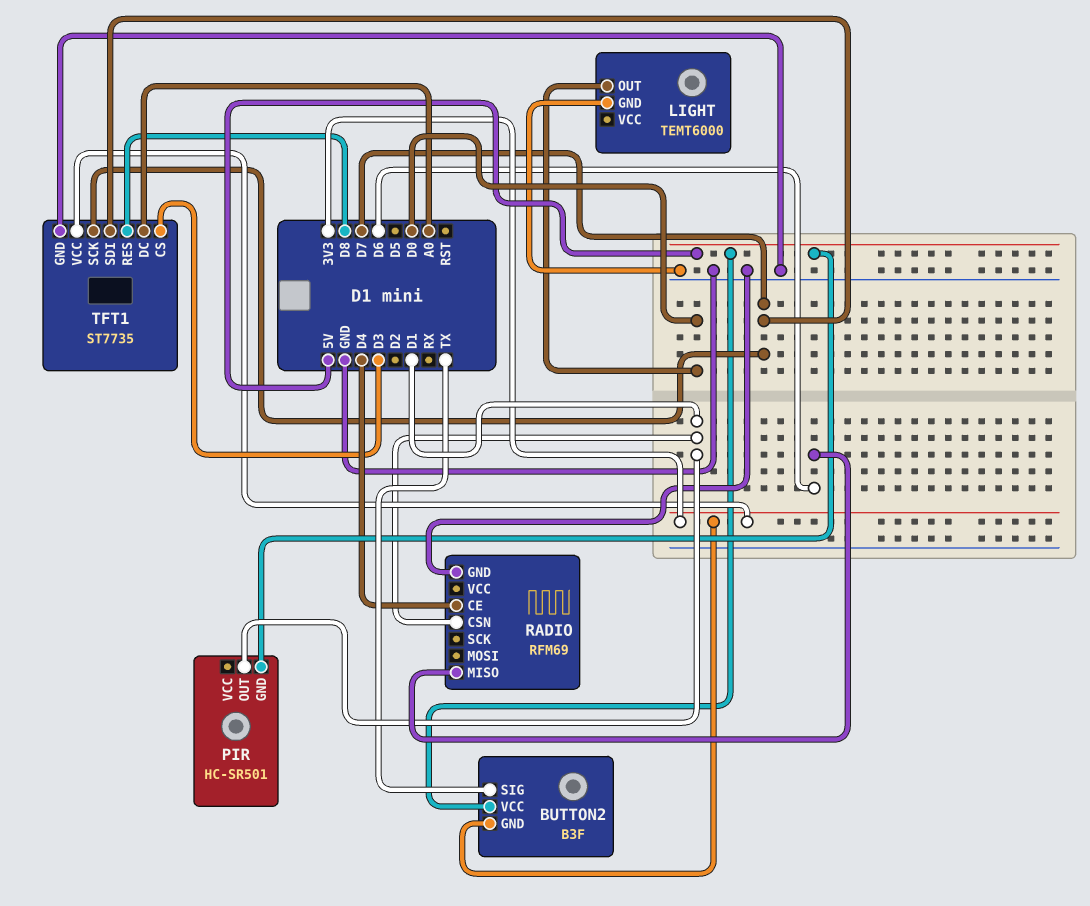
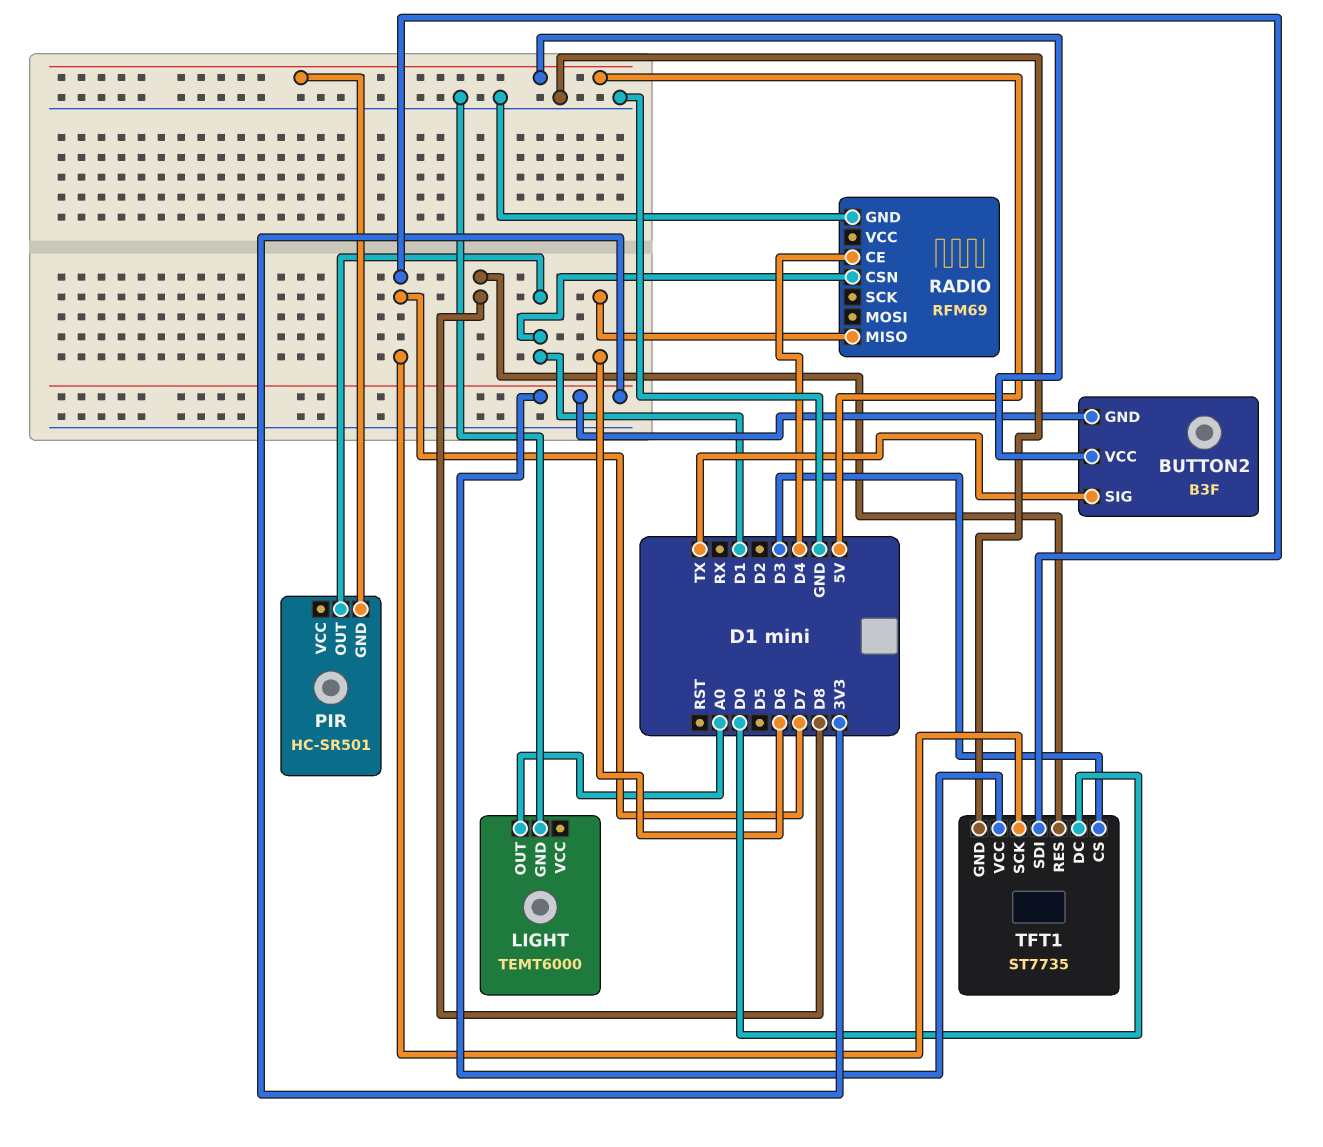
LIGHT pin OUT: D0 -> A0
TFT1 pin DC: A0 -> D0

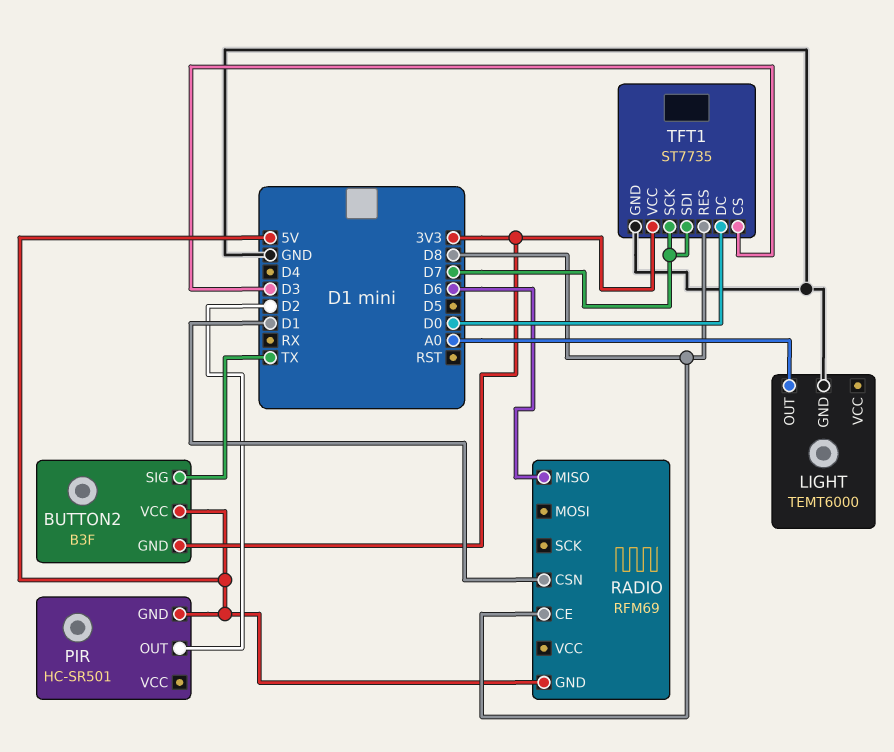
PIR pin OUT: D1 -> D2
RADIO pin CE: D4 -> D8
RADIO pin GND: GND -> 5V

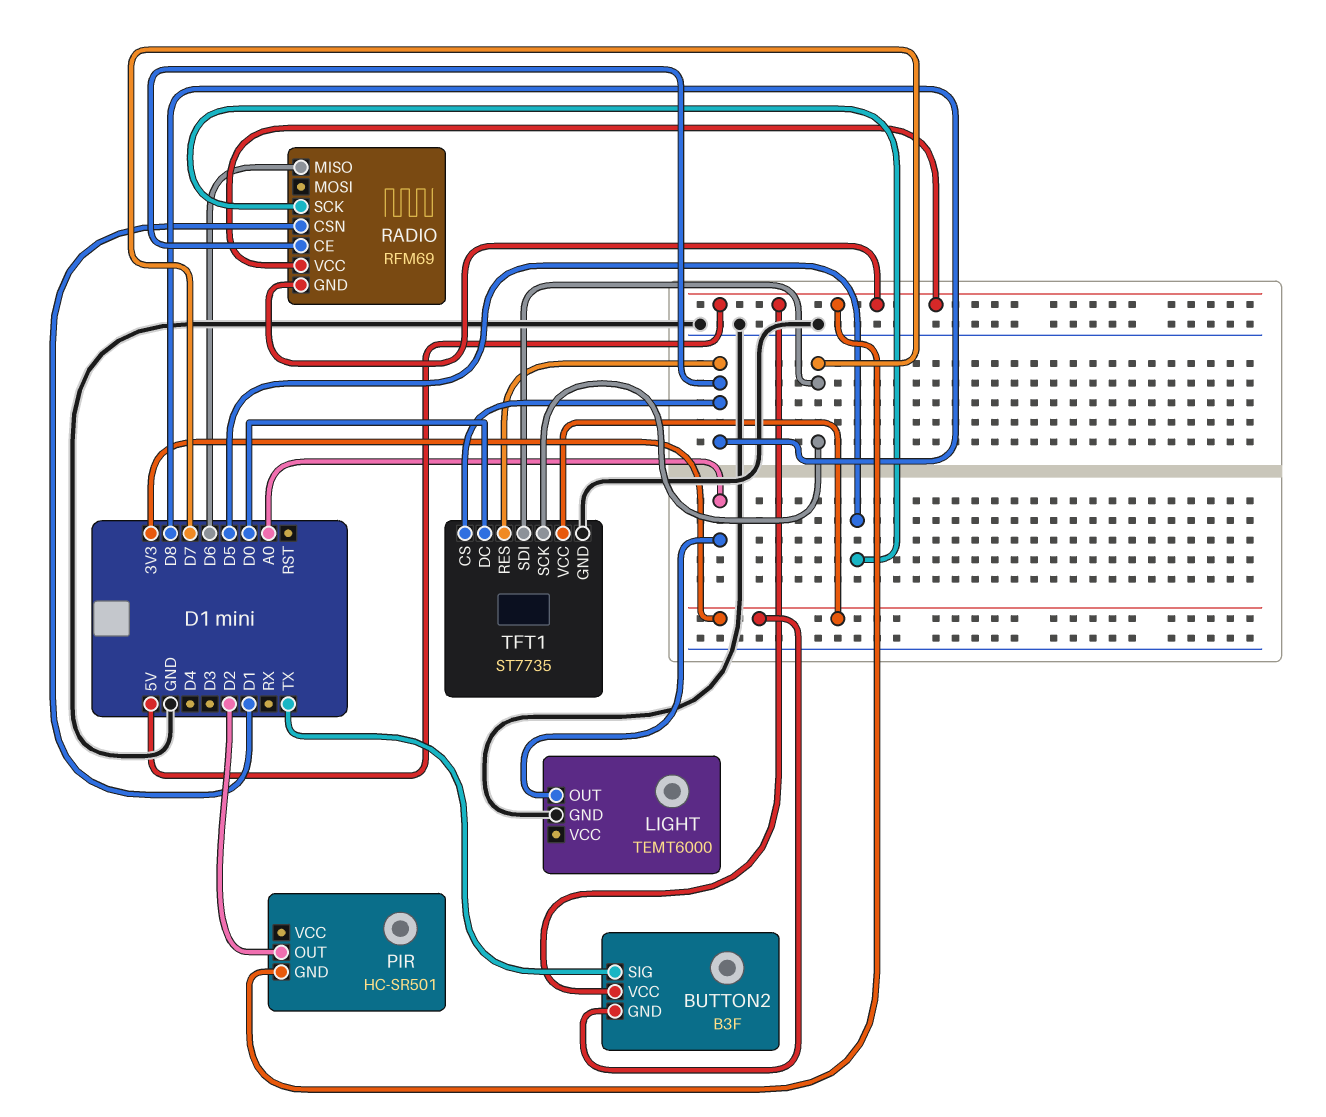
RADIO pin SCK: none -> D5
RADIO pin VCC: none -> 5V
TFT1 pin CS: D3 -> D8

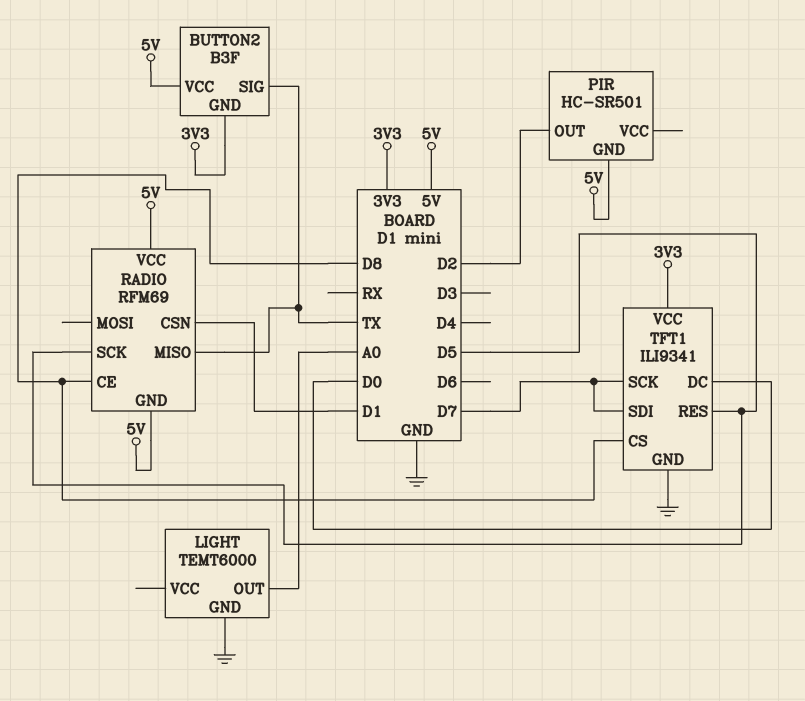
RADIO pin MISO: D6 -> TX
TFT1: ST7735 -> ILI9341
TFT1 pin RES: D8 -> D5

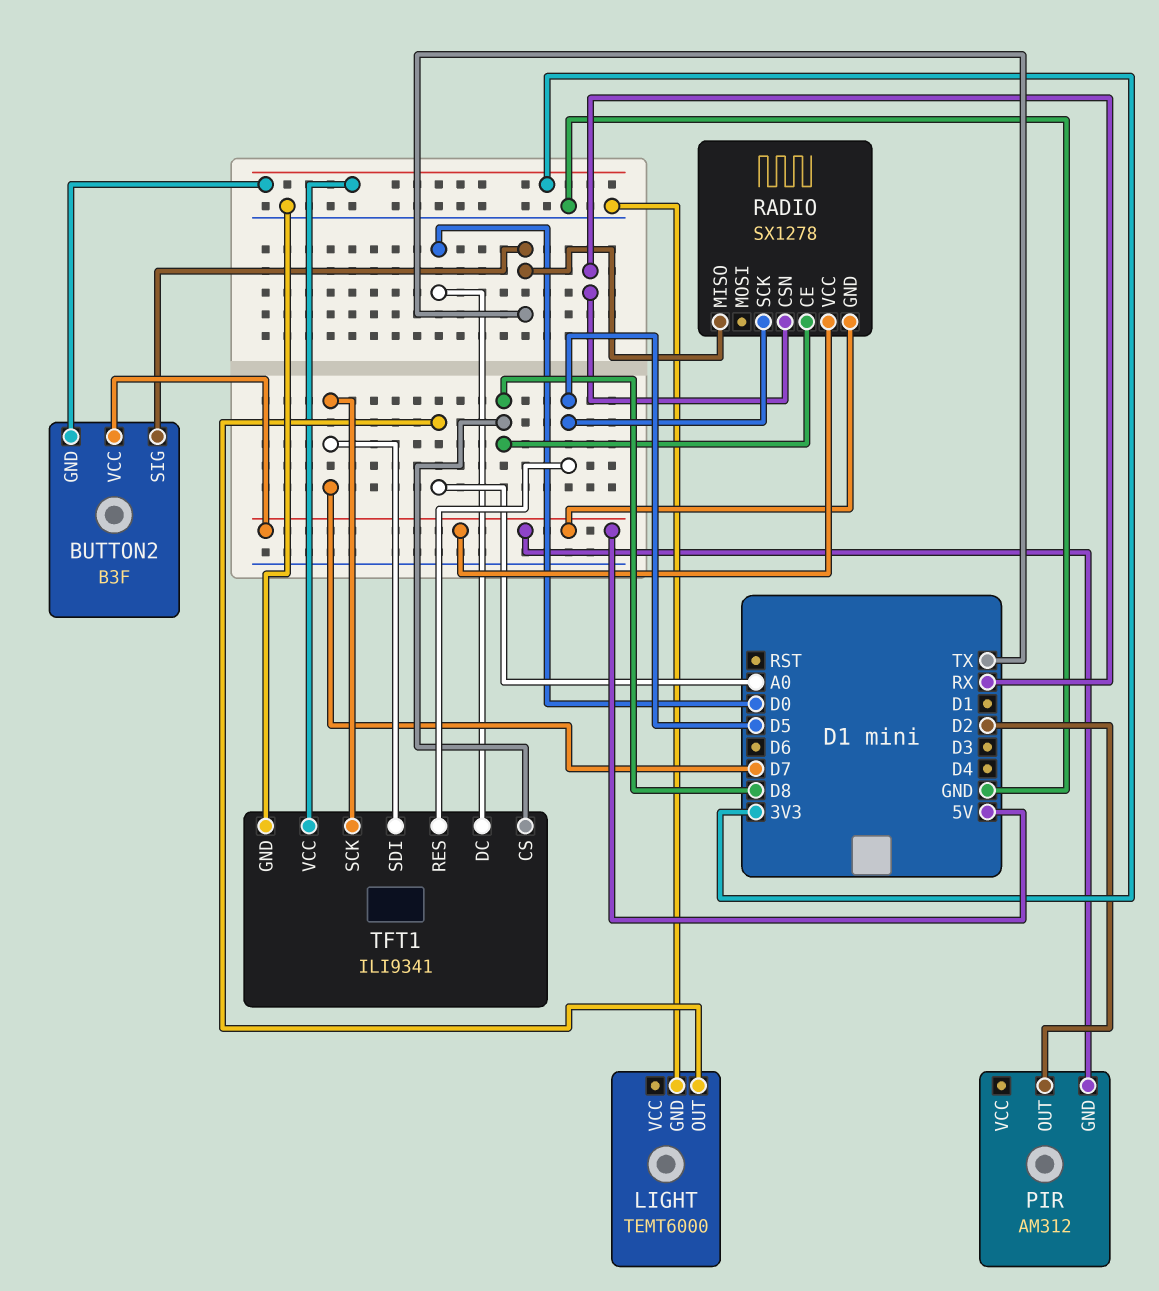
PIR: HC-SR501 -> AM312
RADIO: RFM69 -> SX1278
RADIO pin CSN: D1 -> RX

